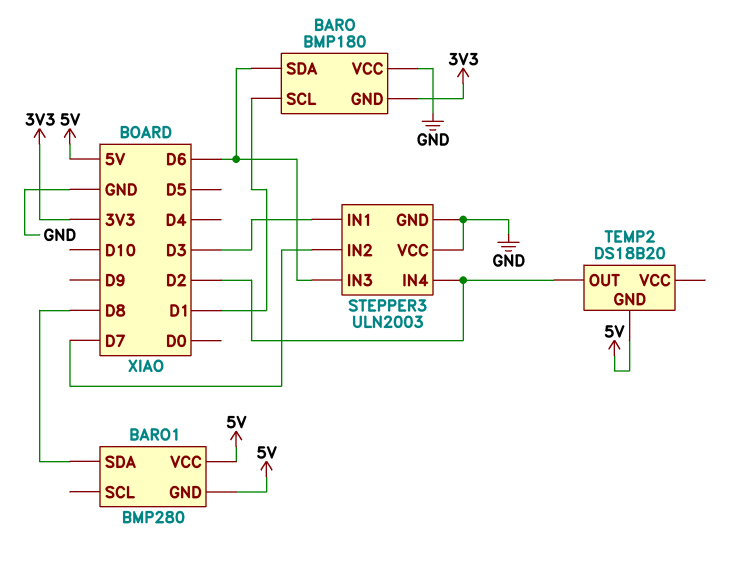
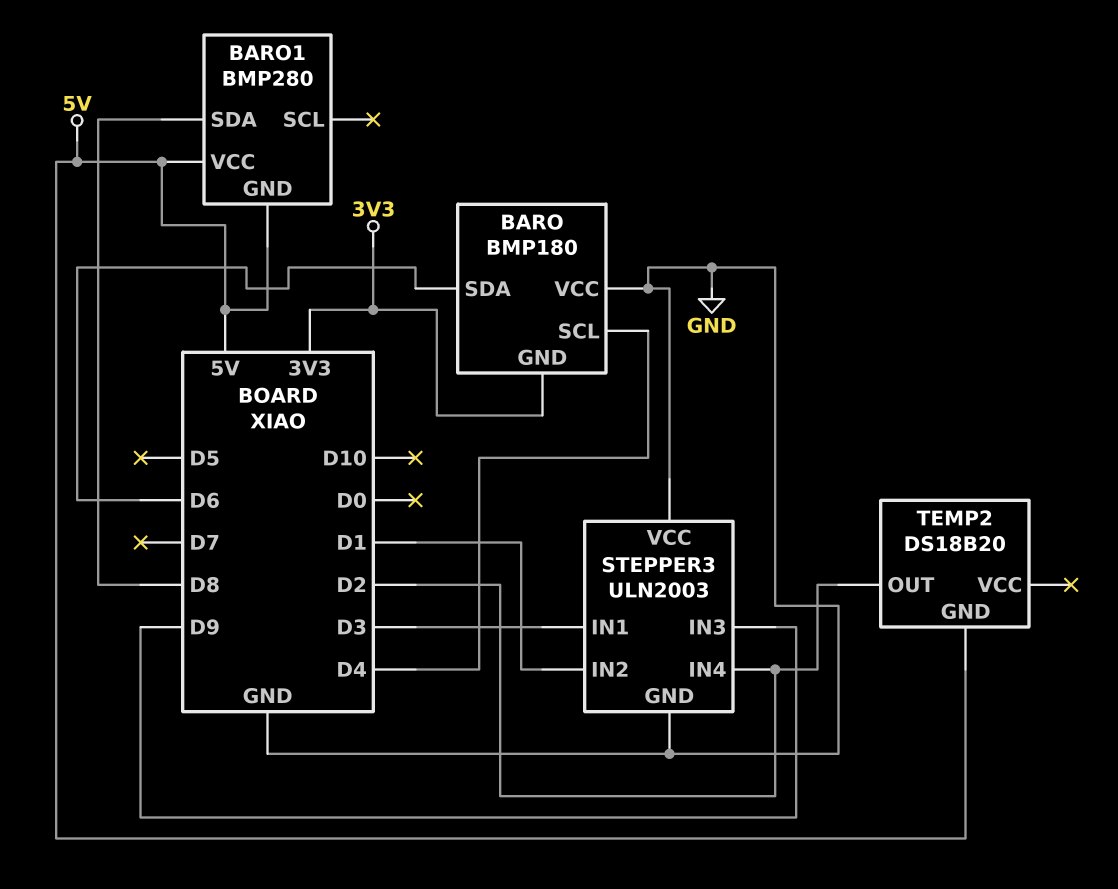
BARO pin SCL: D1 -> D4
STEPPER3 pin IN2: D7 -> D1
STEPPER3 pin IN3: D6 -> D9

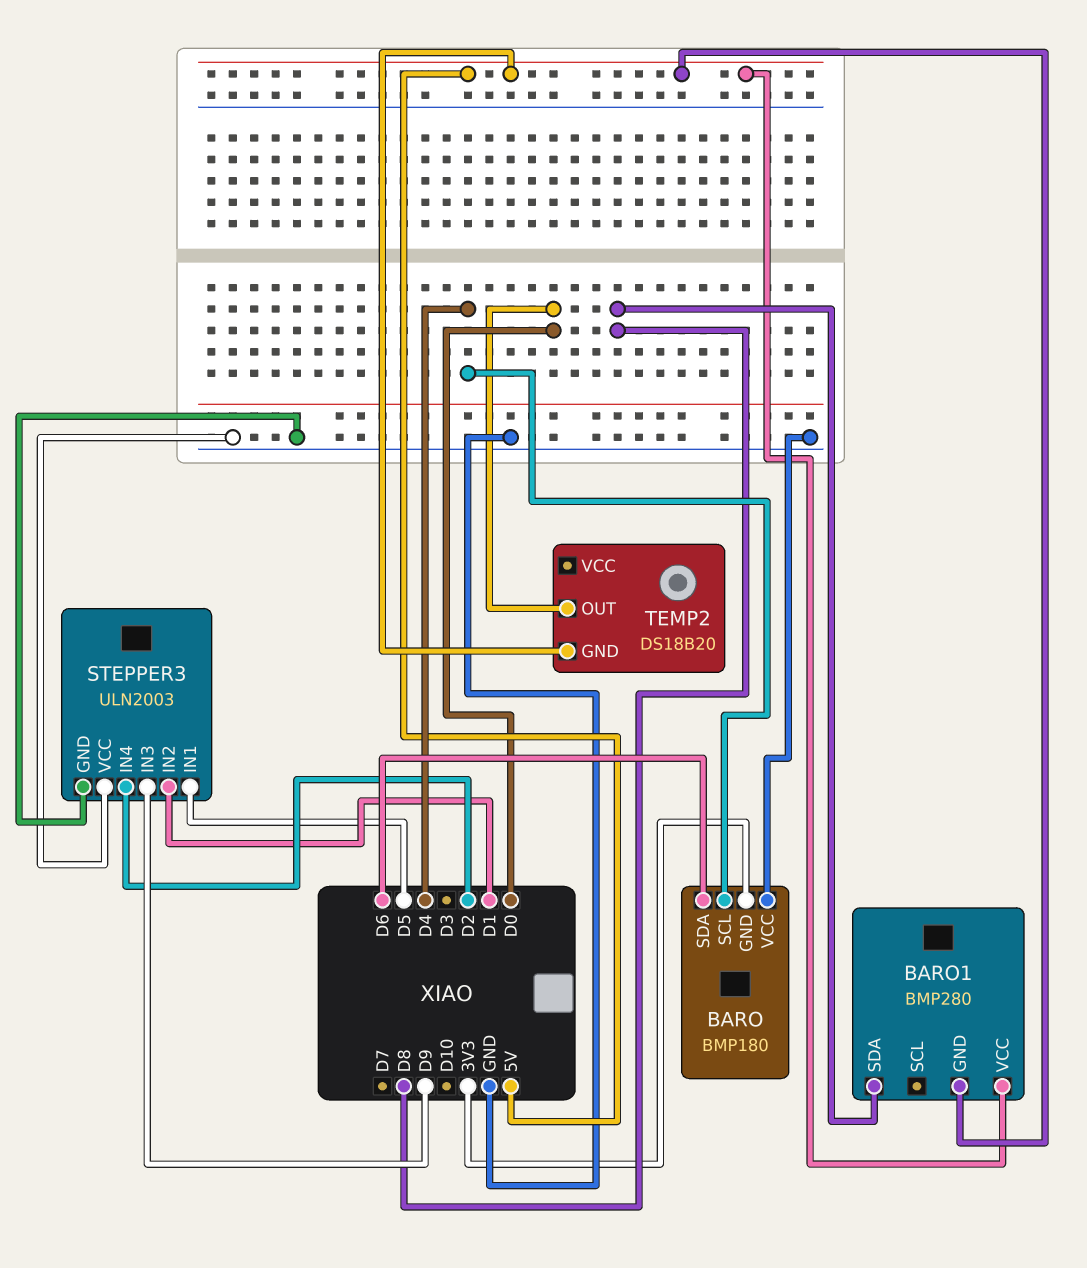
STEPPER3 pin IN1: D3 -> D5
TEMP2 pin OUT: D2 -> D0

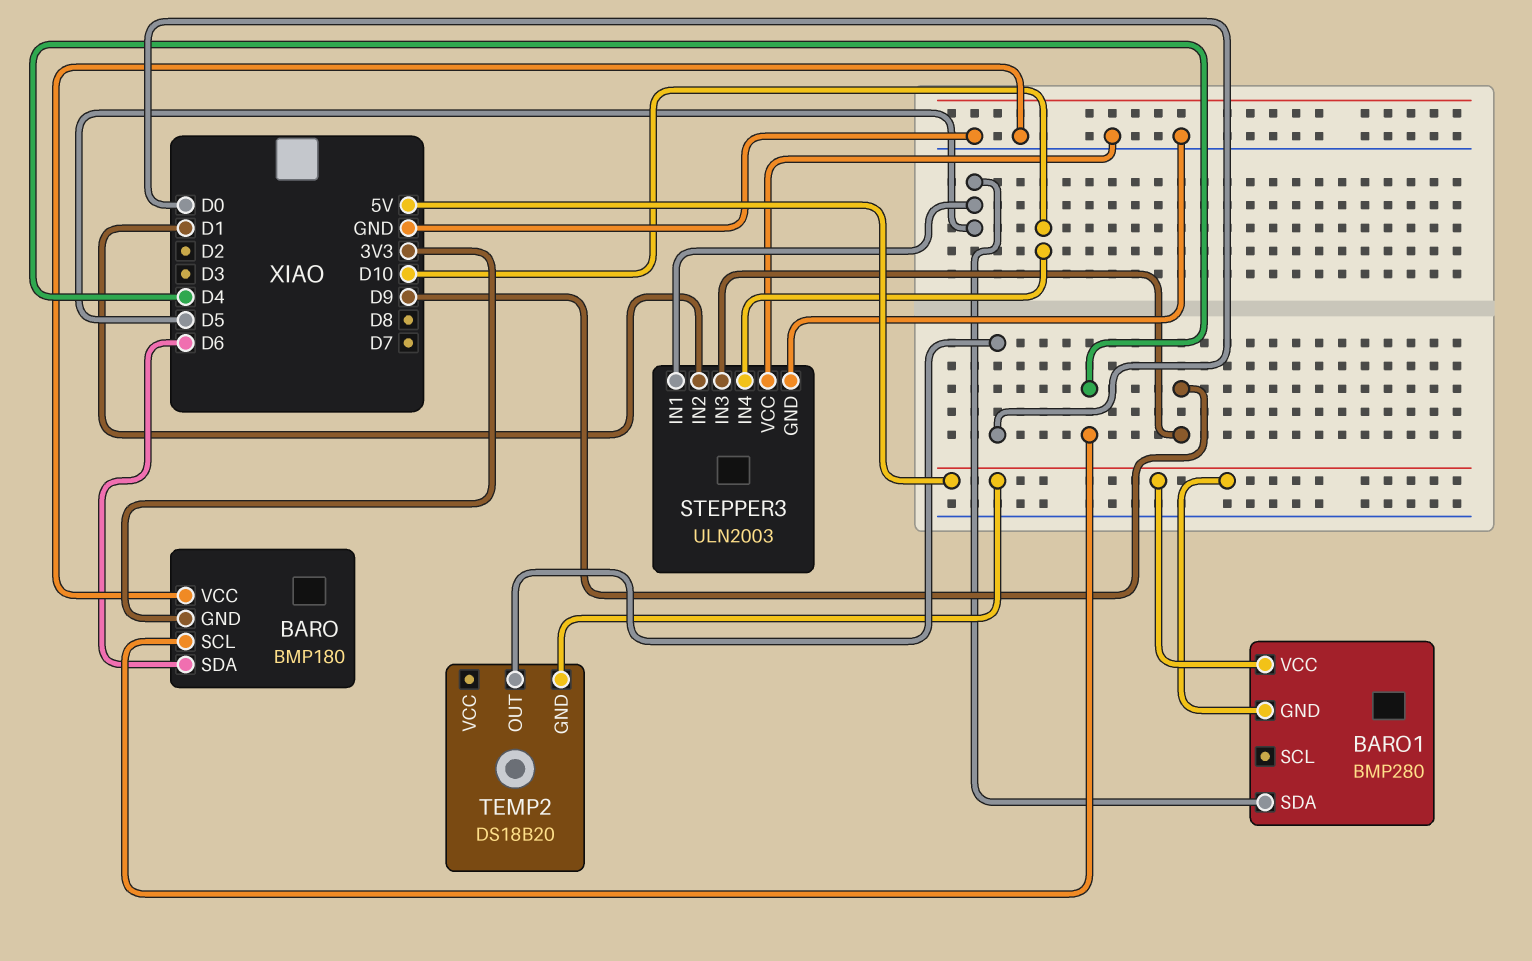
BARO1 pin SDA: D8 -> D5
STEPPER3 pin IN4: D2 -> D10

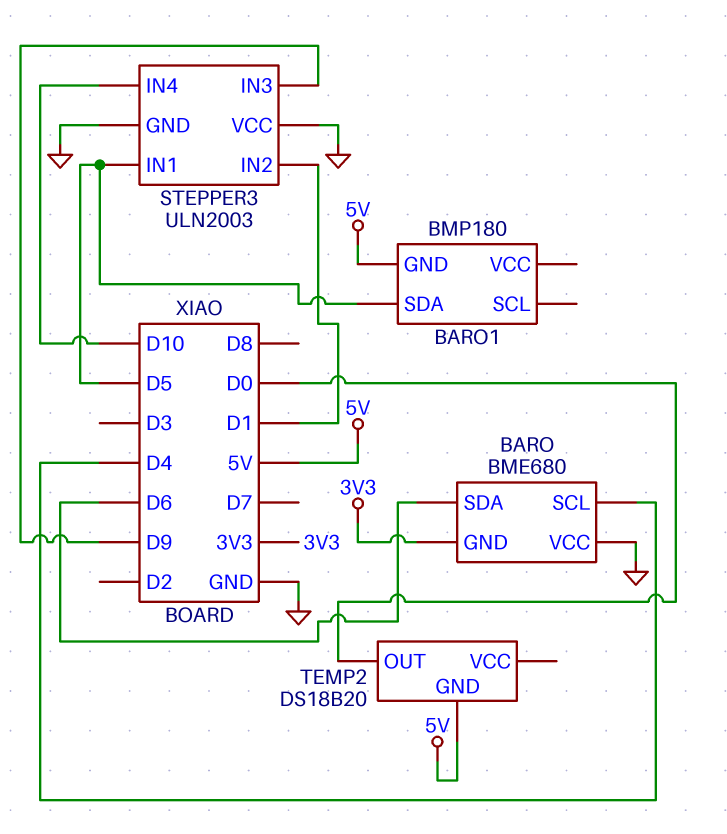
BARO: BMP180 -> BME680
BARO1: BMP280 -> BMP180
BARO1 pin VCC: 5V -> none

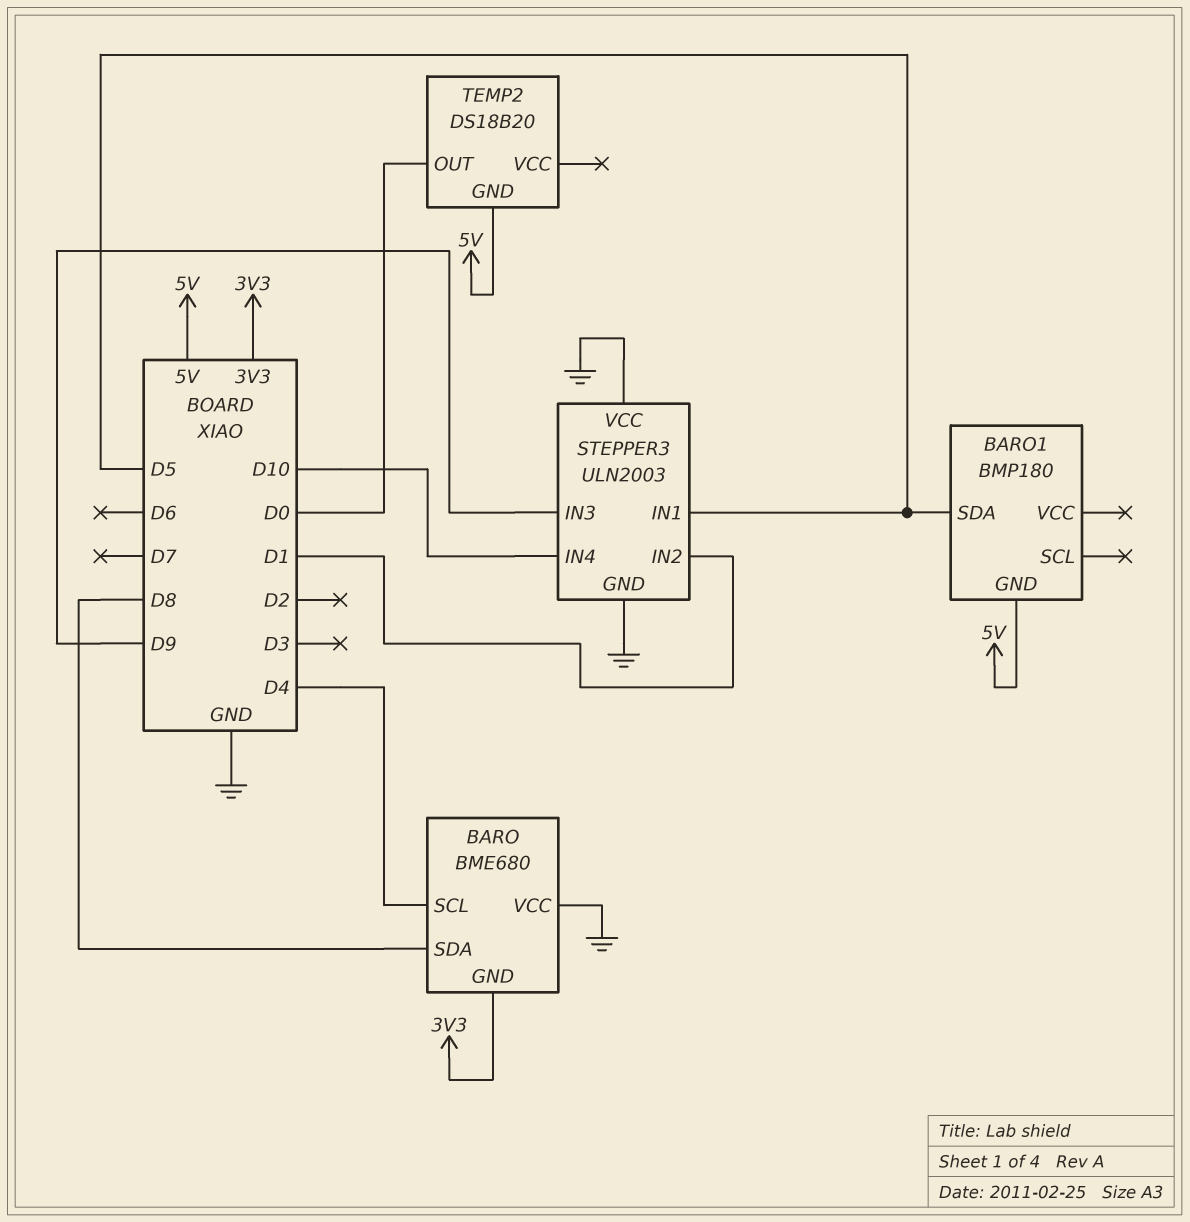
BARO pin SDA: D6 -> D8

